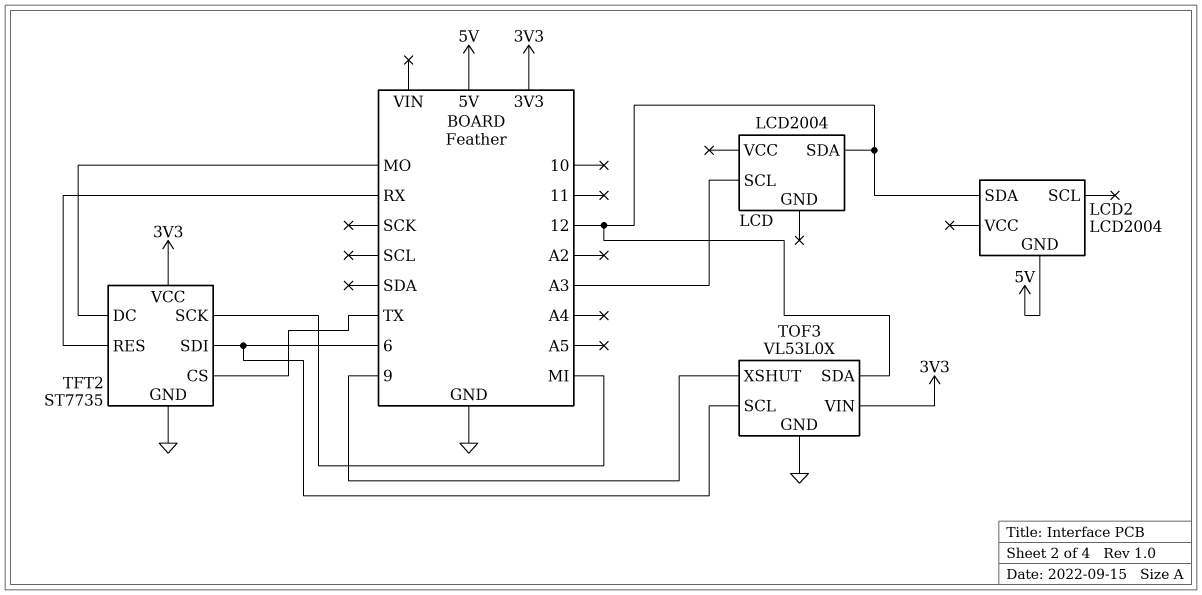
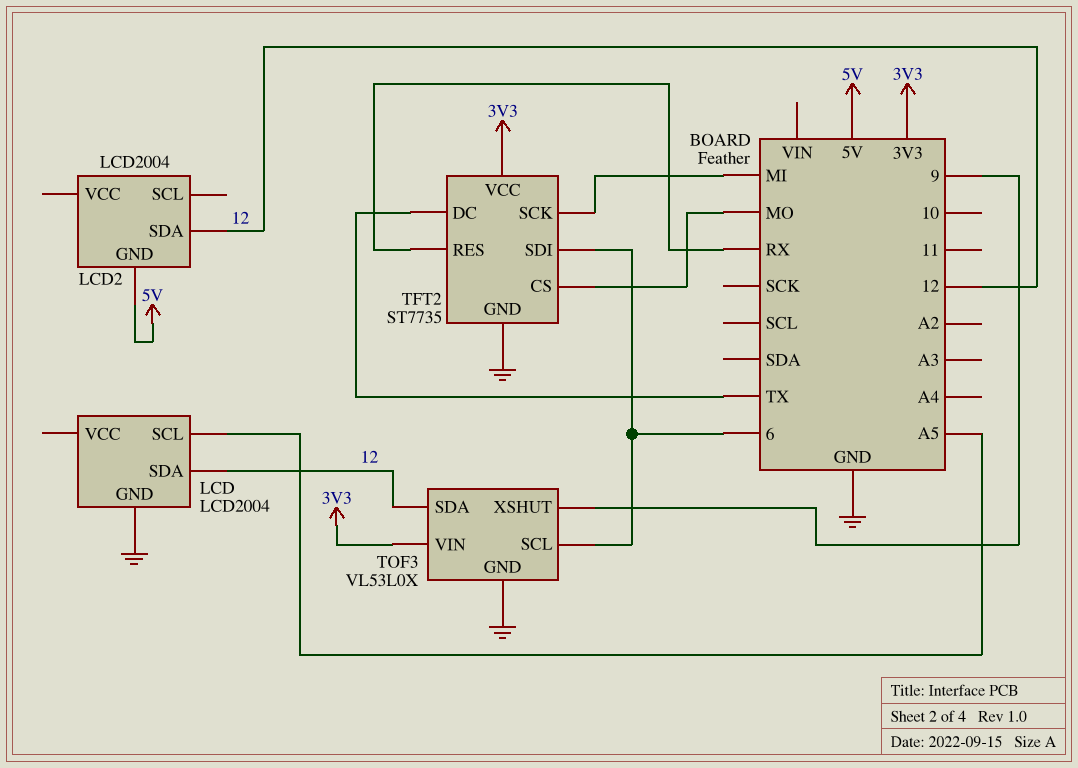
LCD pin GND: none -> GND
LCD pin SCL: A3 -> A5
TFT2 pin CS: TX -> MO
TFT2 pin DC: MO -> TX

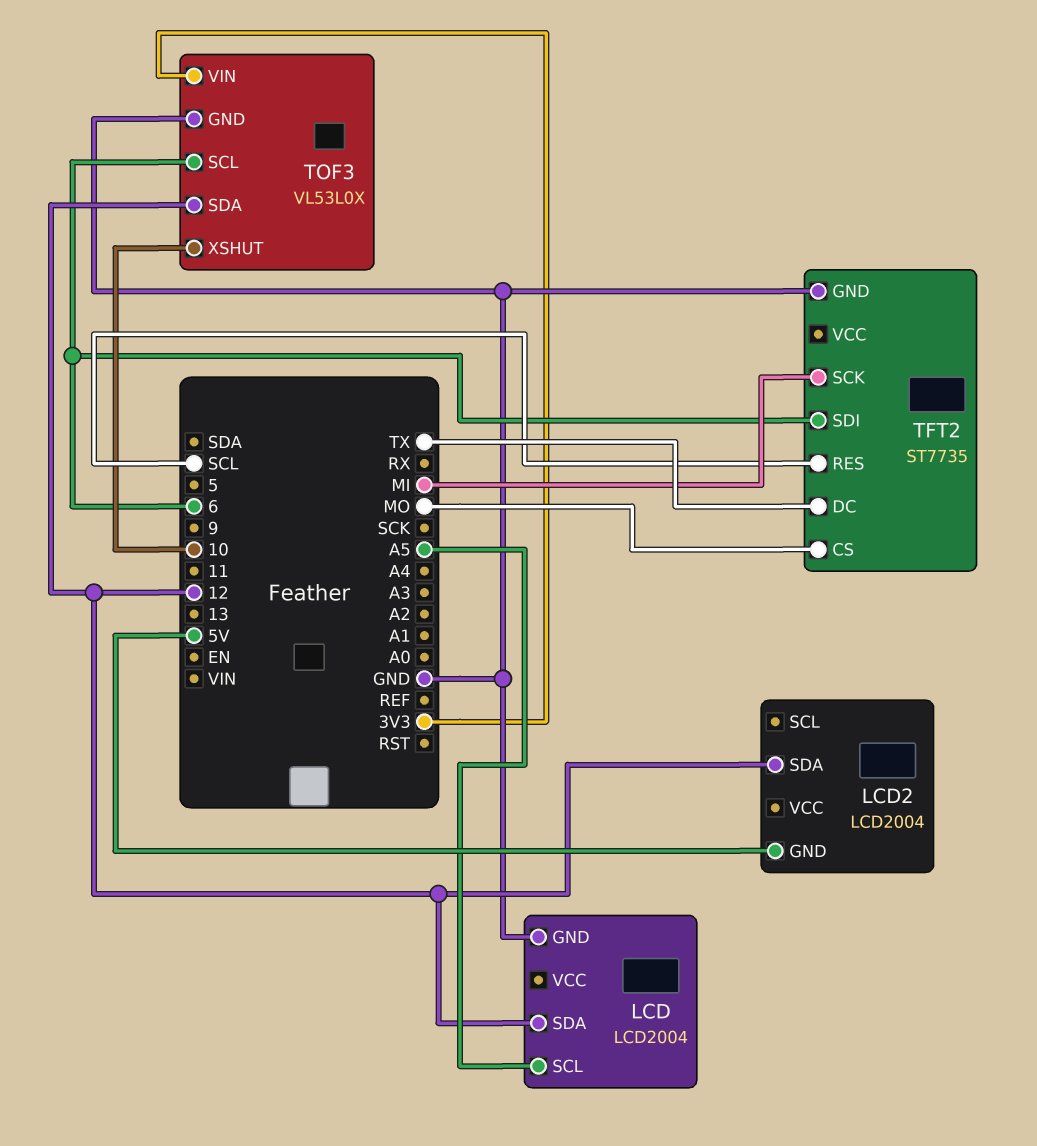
TFT2 pin RES: RX -> SCL
TFT2 pin VCC: 3V3 -> none
TOF3 pin XSHUT: 9 -> 10

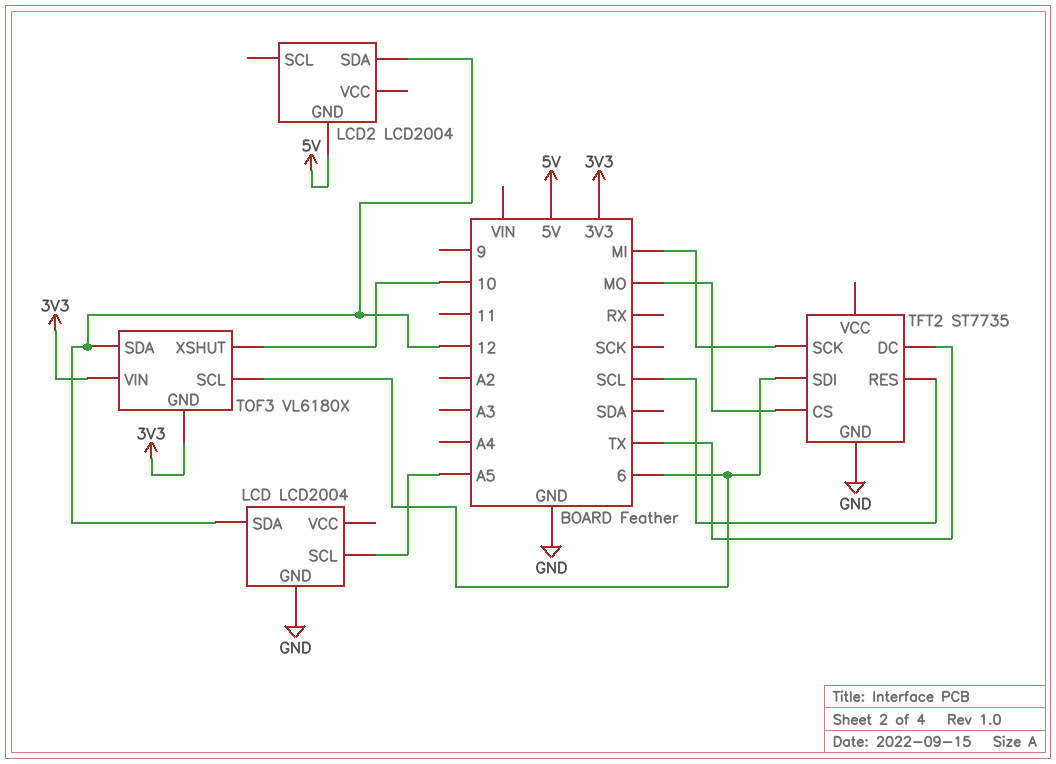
TOF3: VL53L0X -> VL6180X
TOF3 pin GND: GND -> 3V3

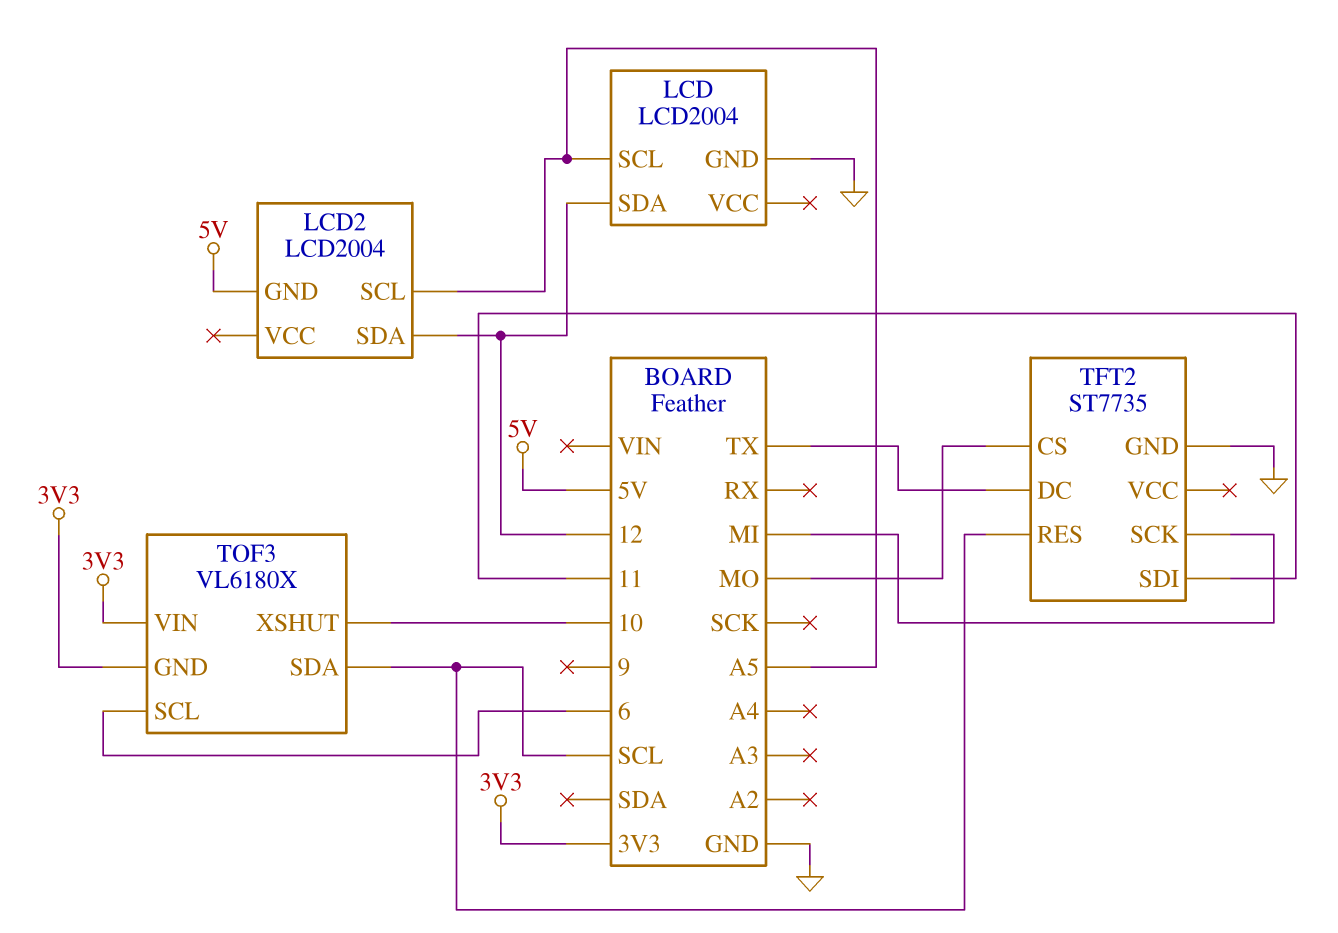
LCD2 pin SCL: none -> A5
TFT2 pin SDI: 6 -> 11
TOF3 pin SDA: 12 -> SCL

